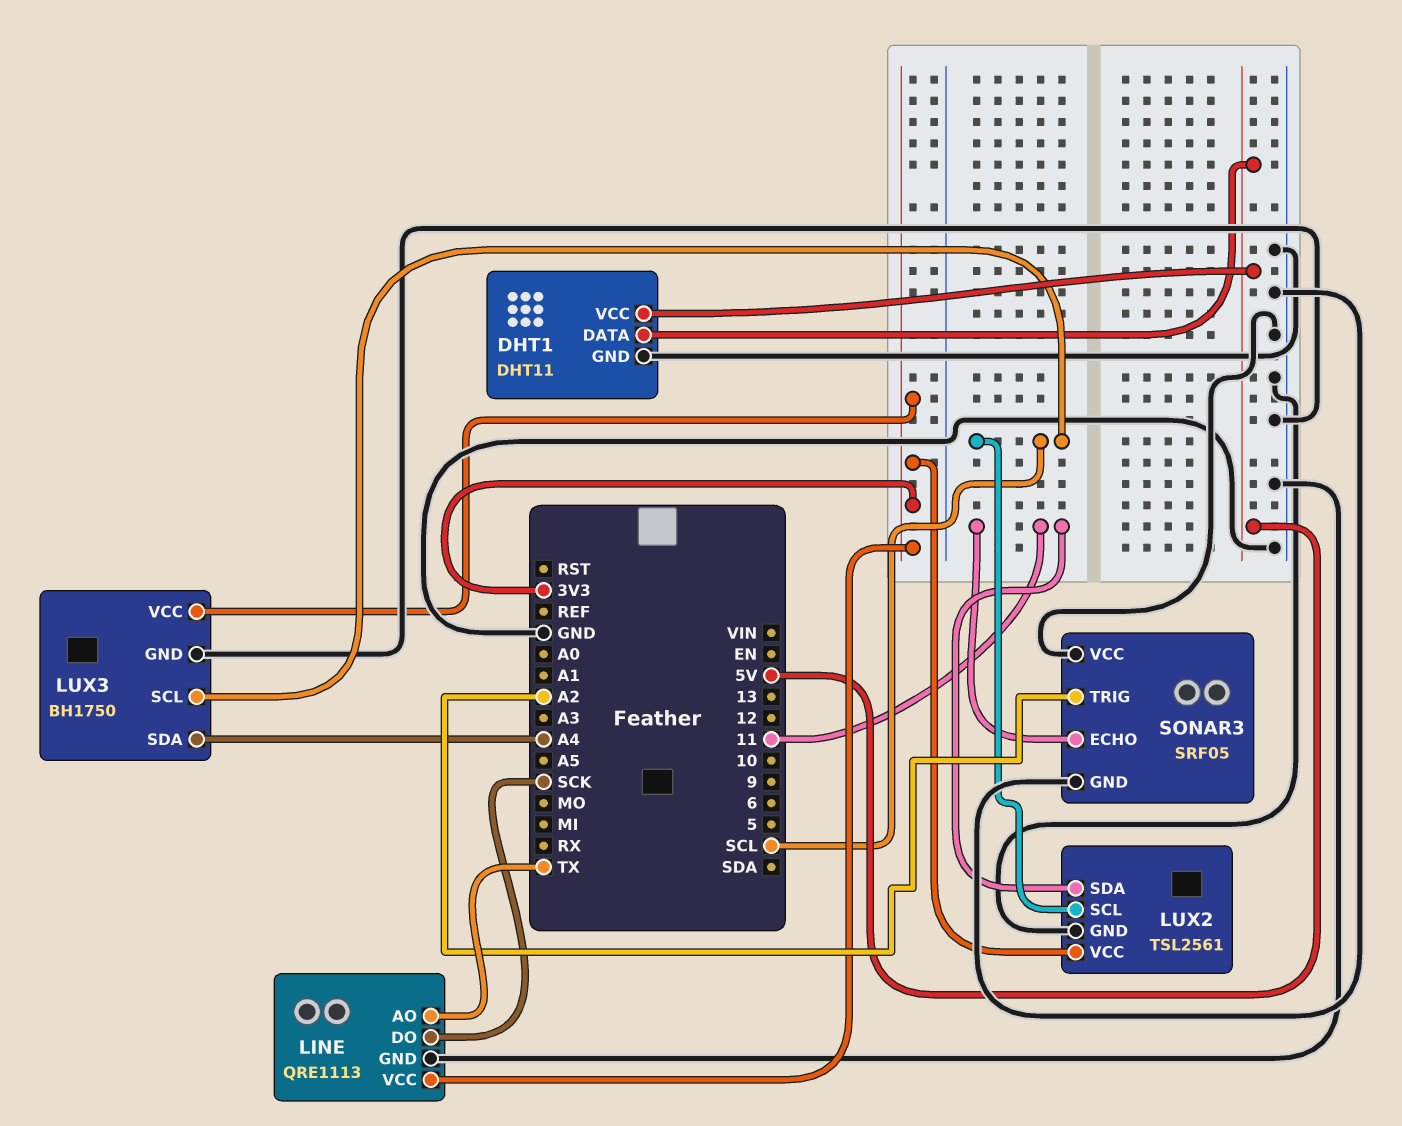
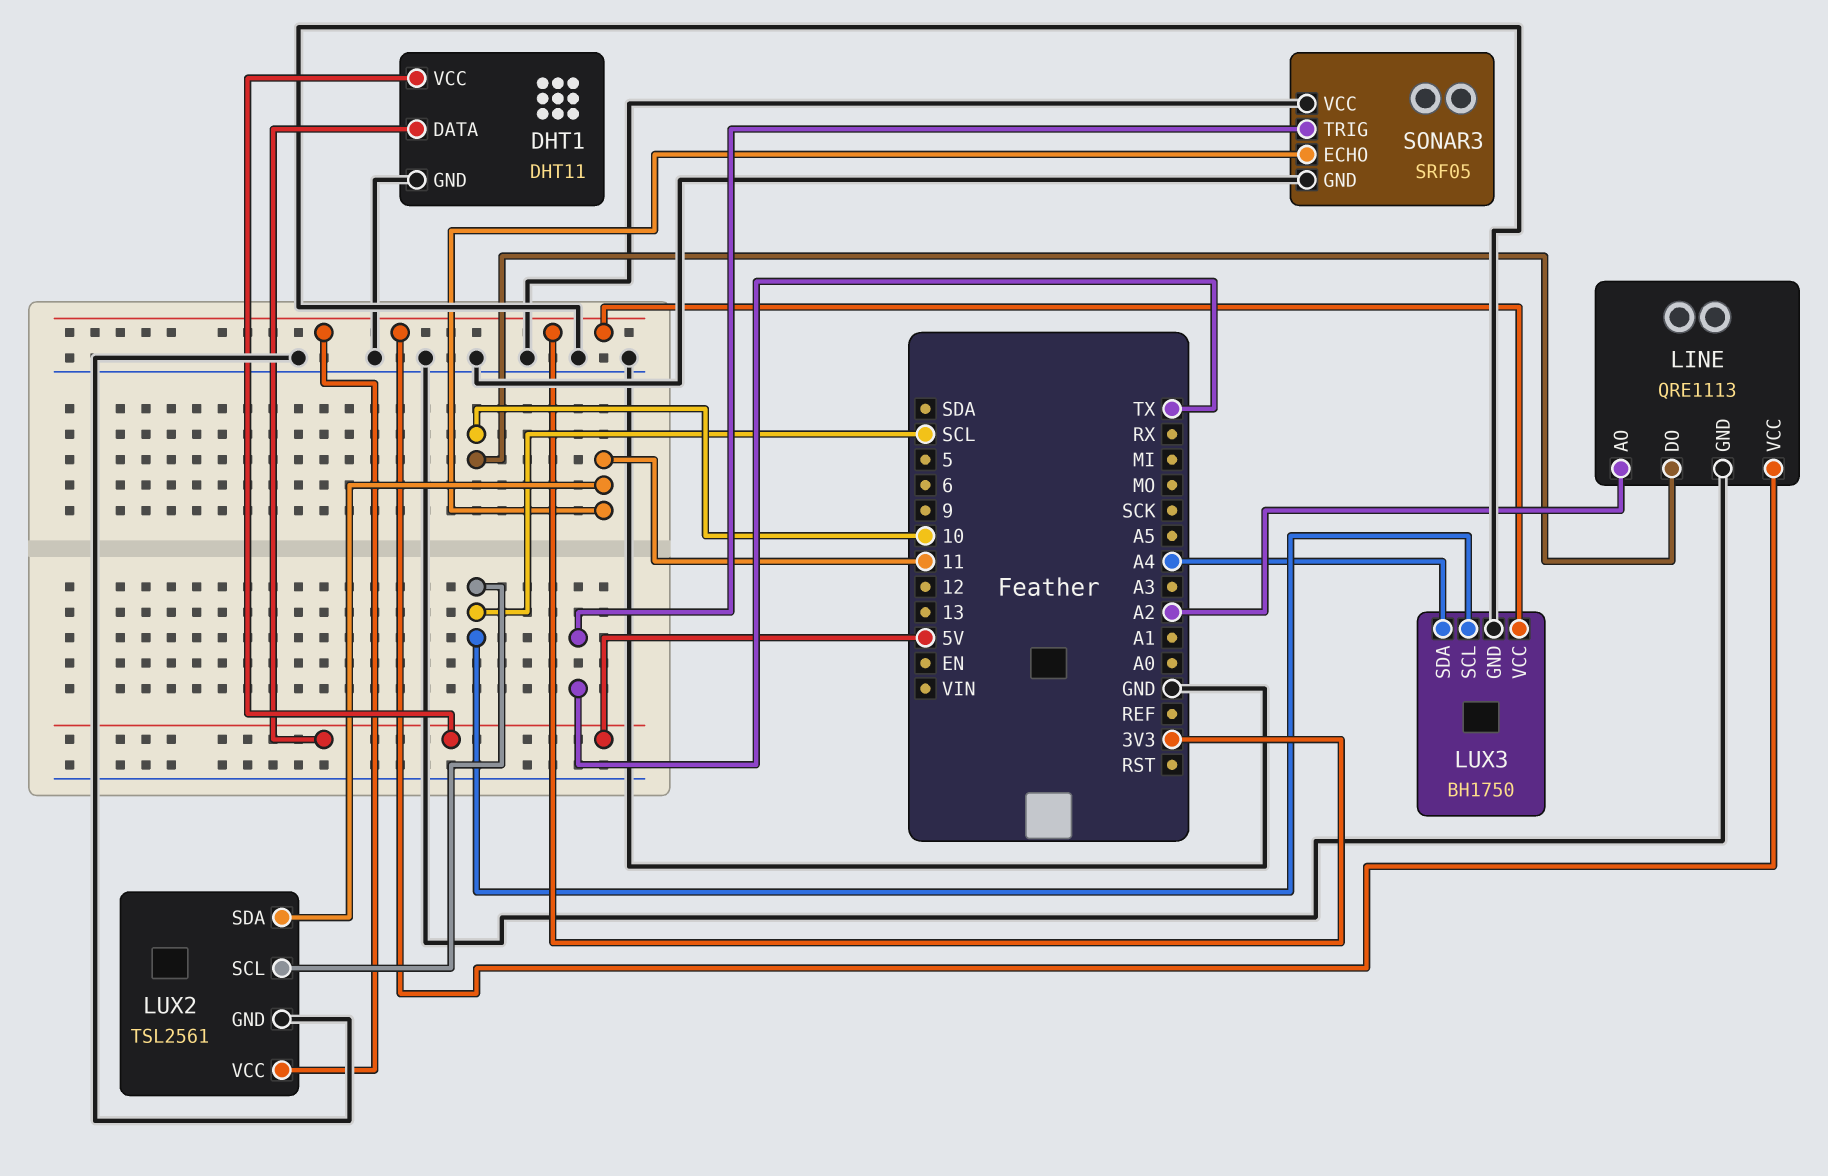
LINE pin AO: TX -> A2
LINE pin DO: SCK -> 10
SONAR3 pin TRIG: A2 -> TX

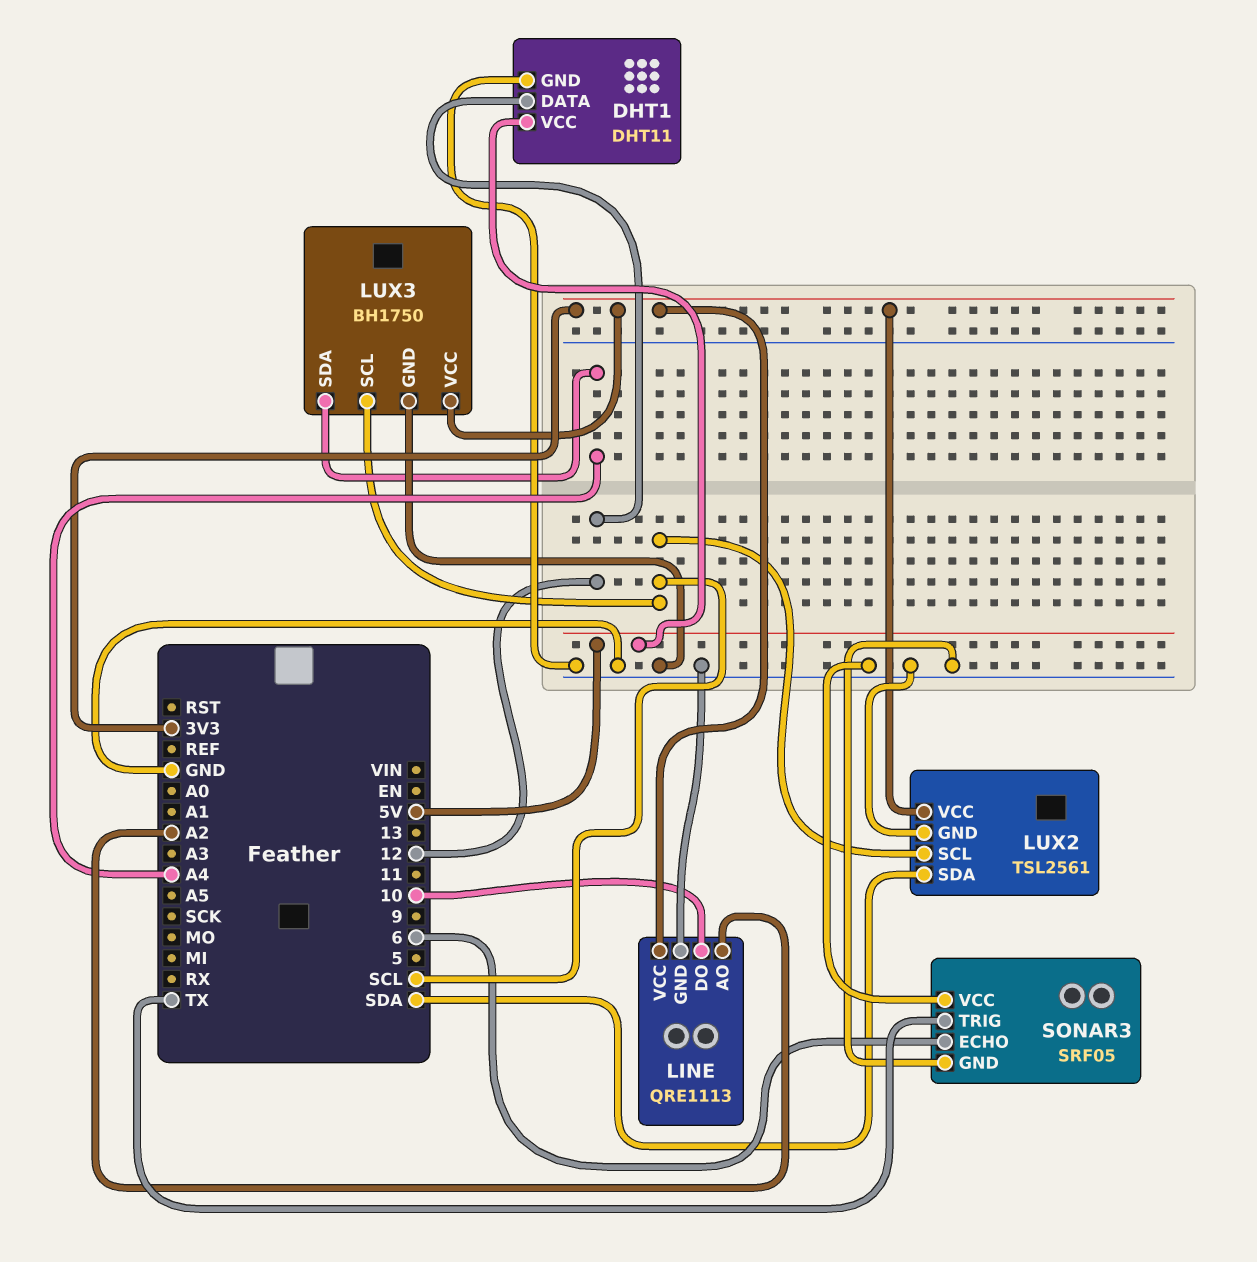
DHT1 pin DATA: 5V -> 12
LUX2 pin SDA: 11 -> SDA
SONAR3 pin ECHO: 11 -> 6

